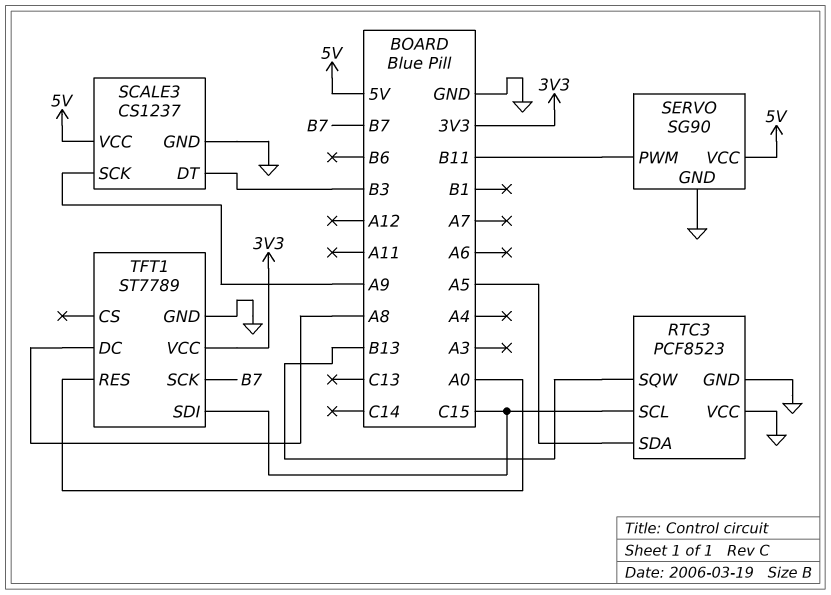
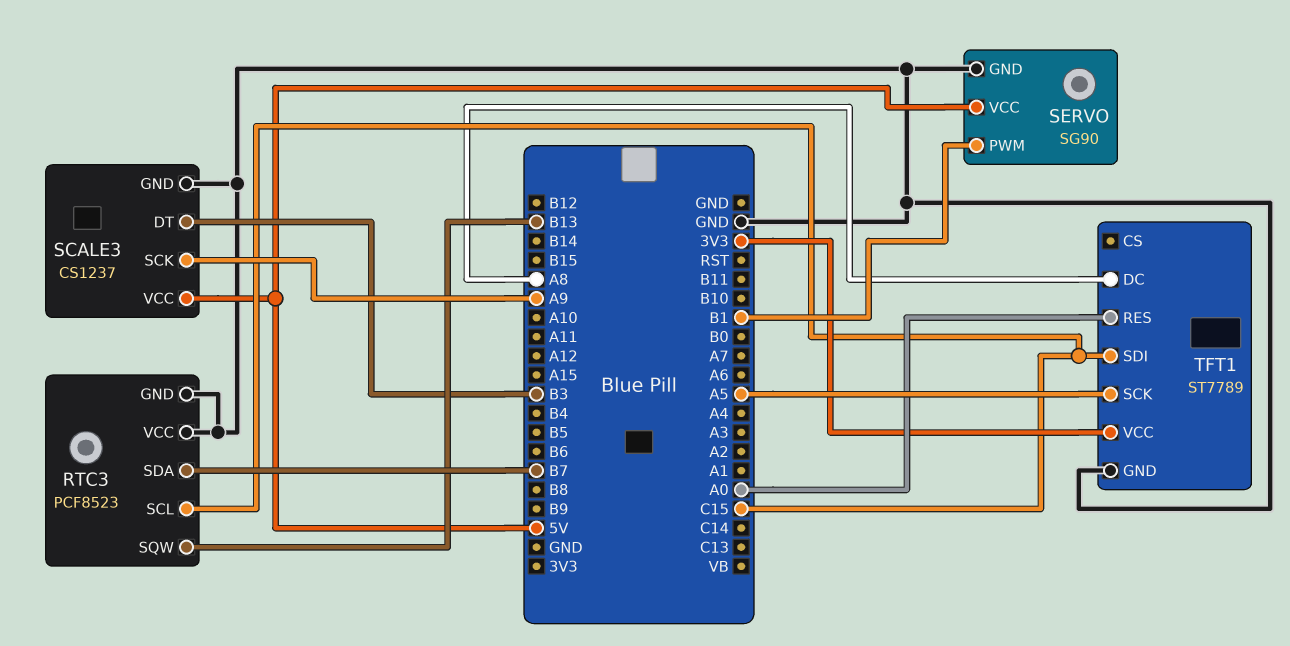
RTC3 pin SDA: A5 -> B7
SERVO pin PWM: B11 -> B1
TFT1 pin SCK: B7 -> A5

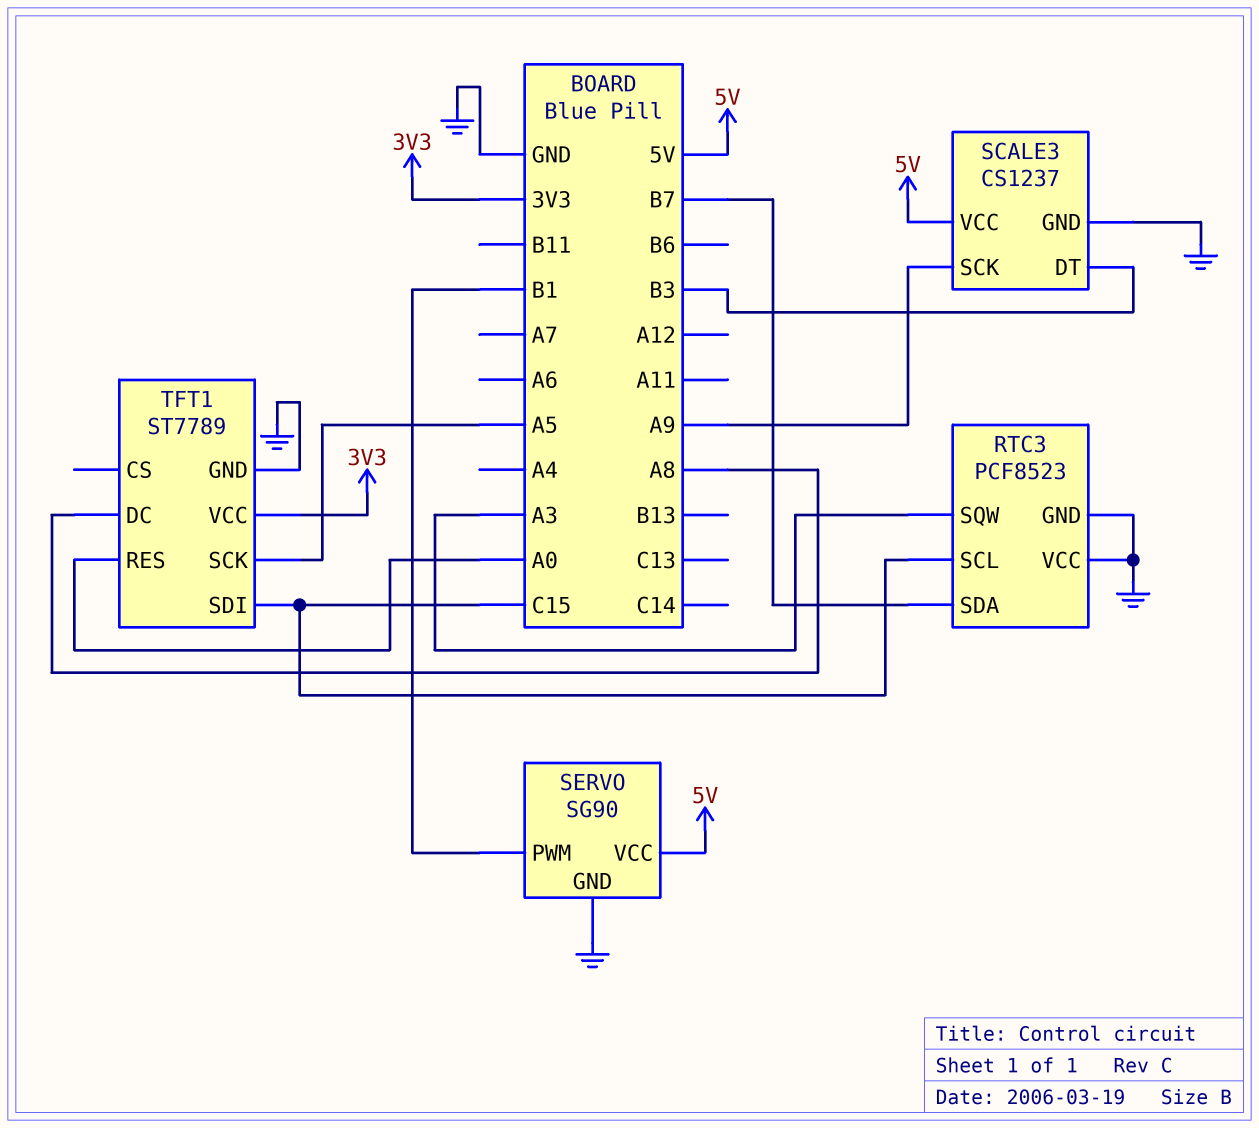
RTC3 pin SQW: B13 -> A3

